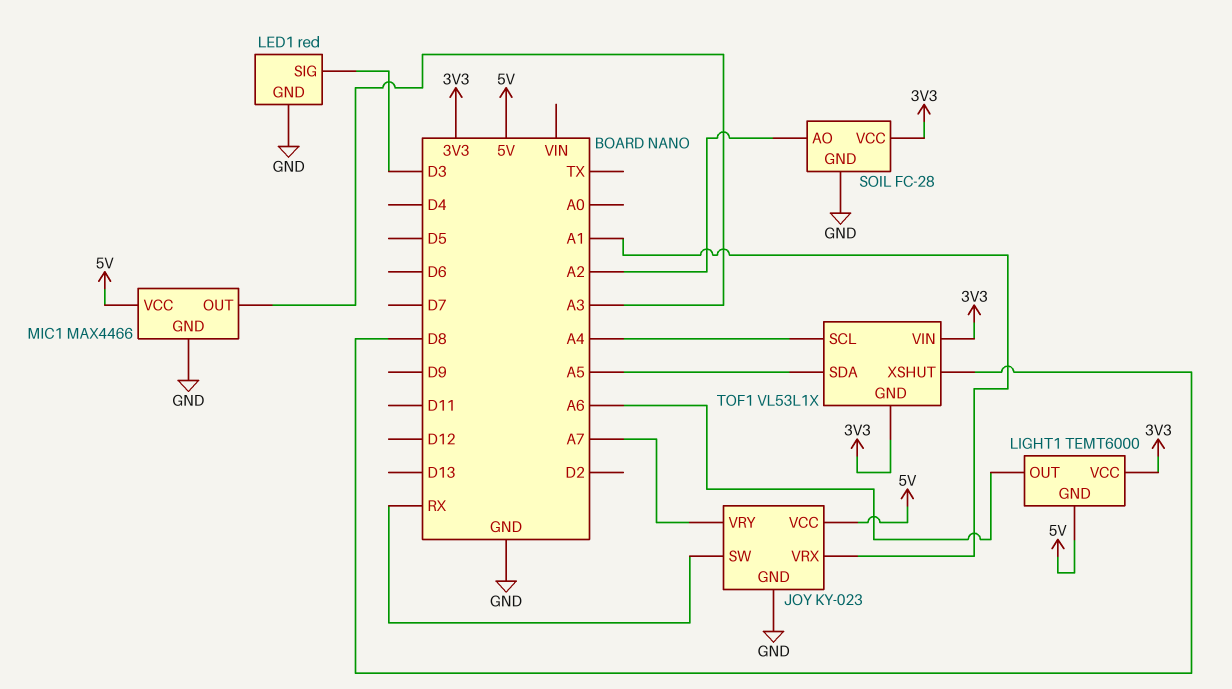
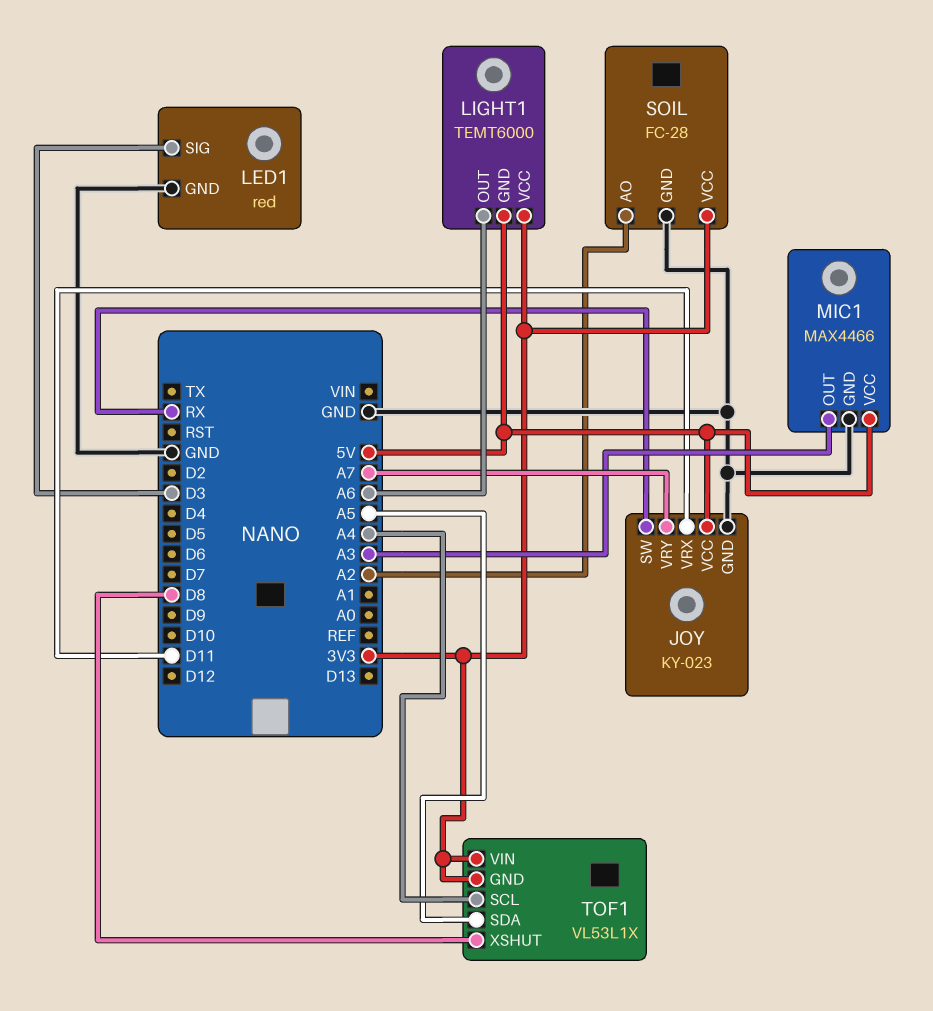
JOY pin VRX: A1 -> D11

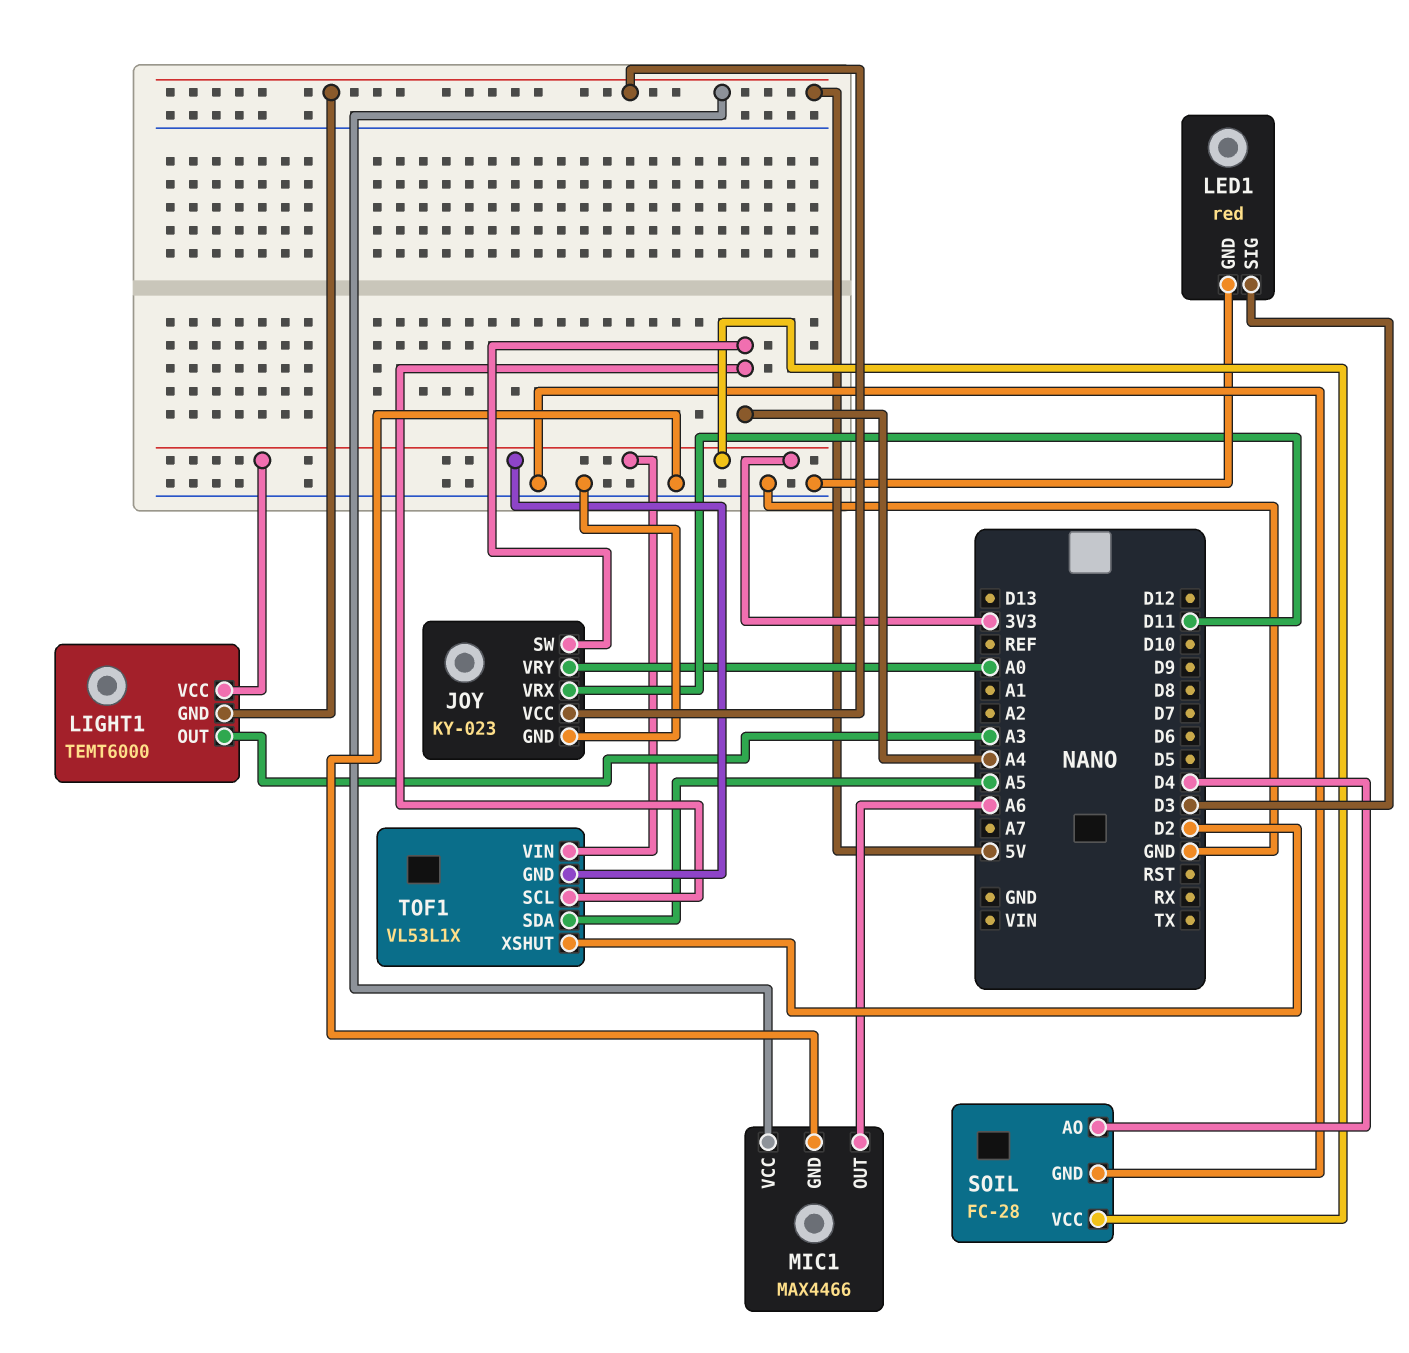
JOY pin SW: RX -> A4
JOY pin VRY: A7 -> A0
LIGHT1 pin OUT: A6 -> A3
MIC1 pin OUT: A3 -> A6
SOIL pin AO: A2 -> D4
TOF1 pin XSHUT: D8 -> D2

